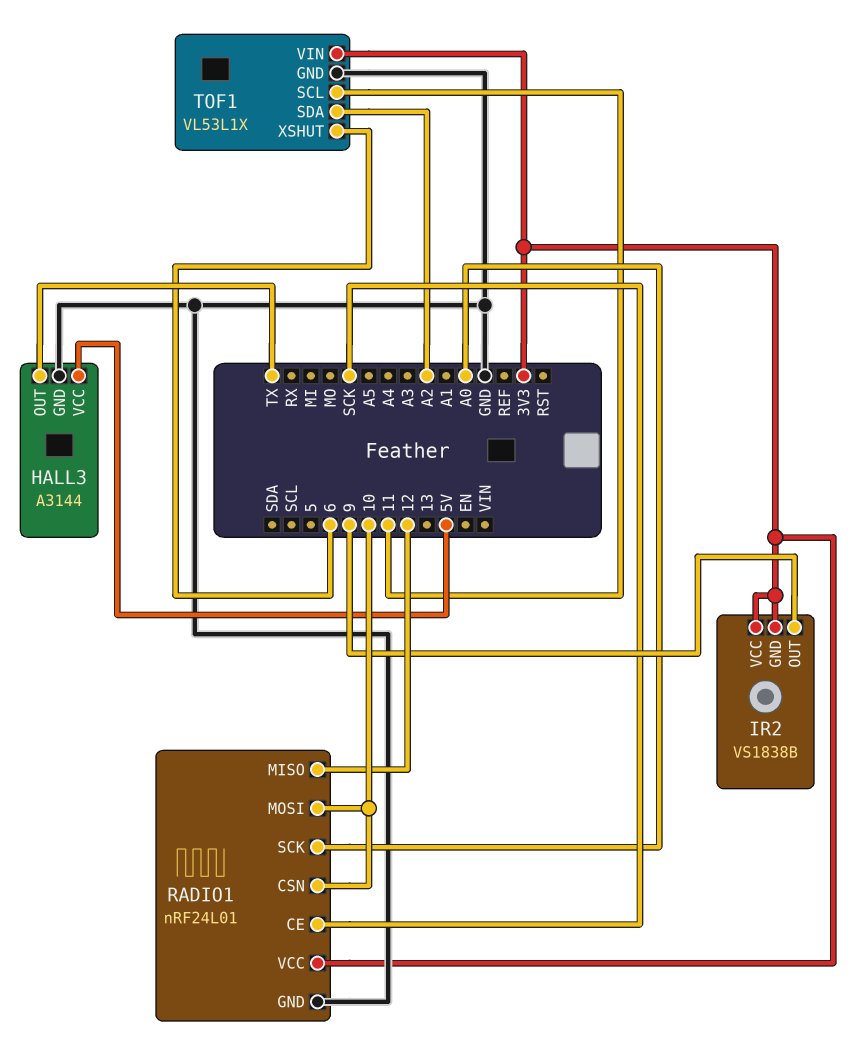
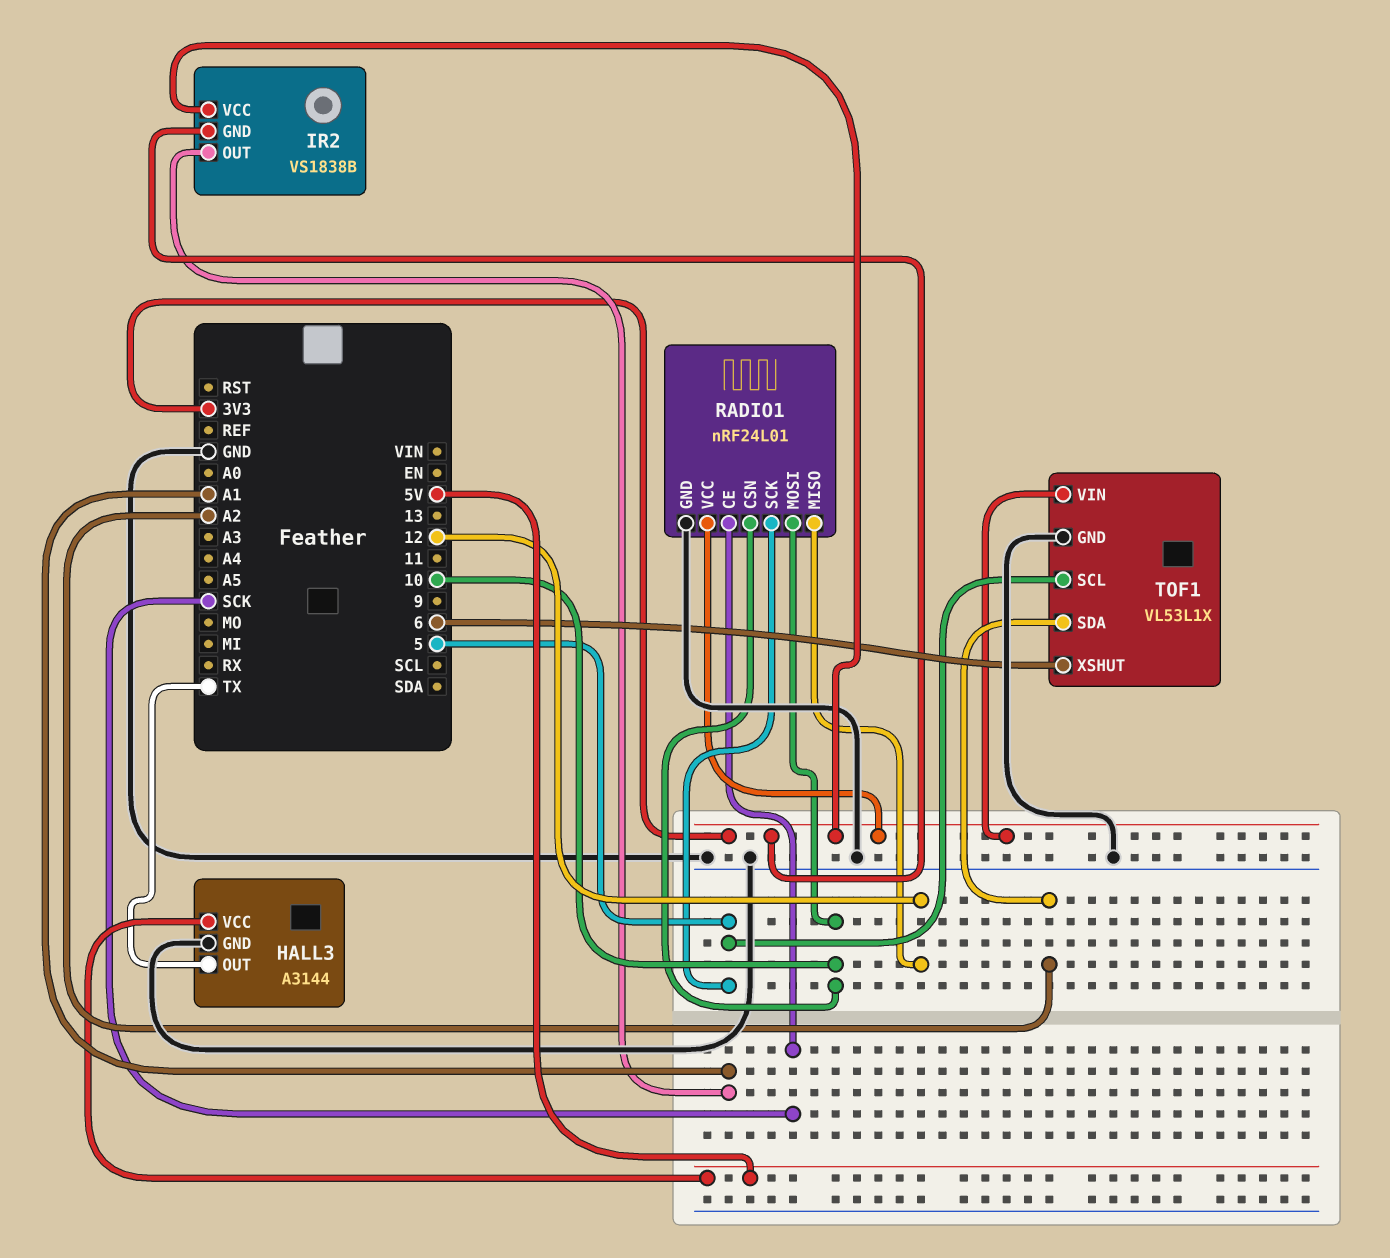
IR2 pin OUT: 9 -> A1
RADIO1 pin SCK: A0 -> 5
TOF1 pin SCL: 11 -> 5

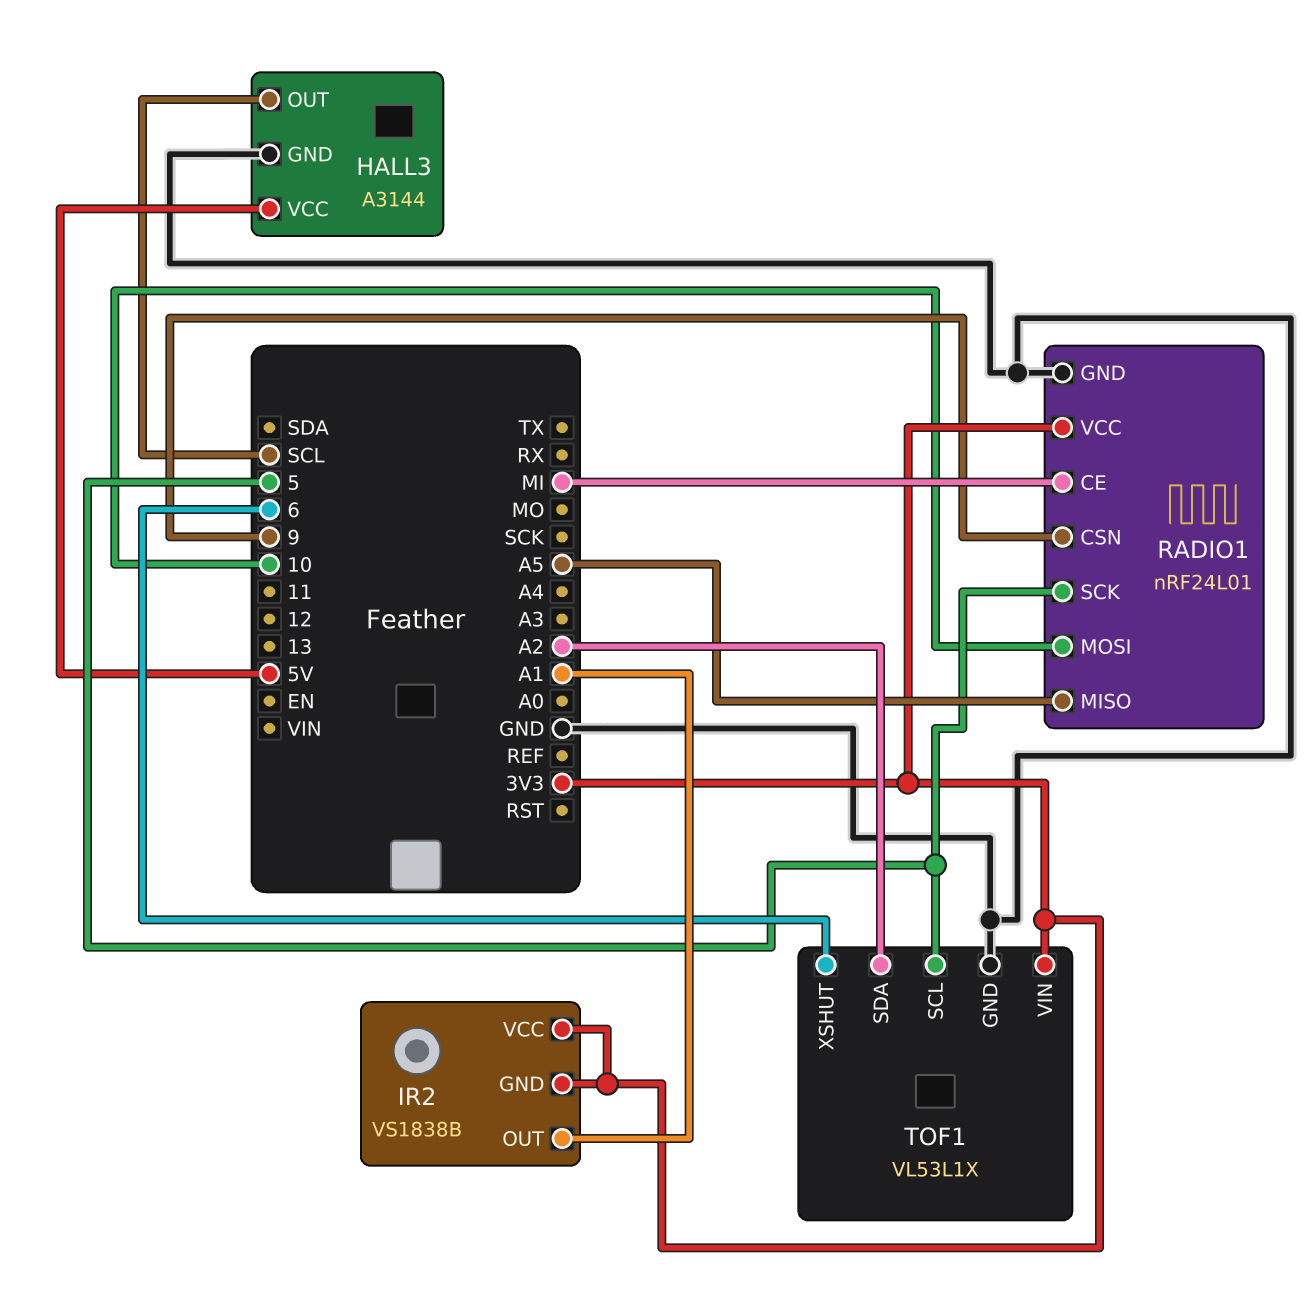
HALL3 pin OUT: TX -> SCL
RADIO1 pin CE: SCK -> MI
RADIO1 pin CSN: 10 -> 9
RADIO1 pin MISO: 12 -> A5

